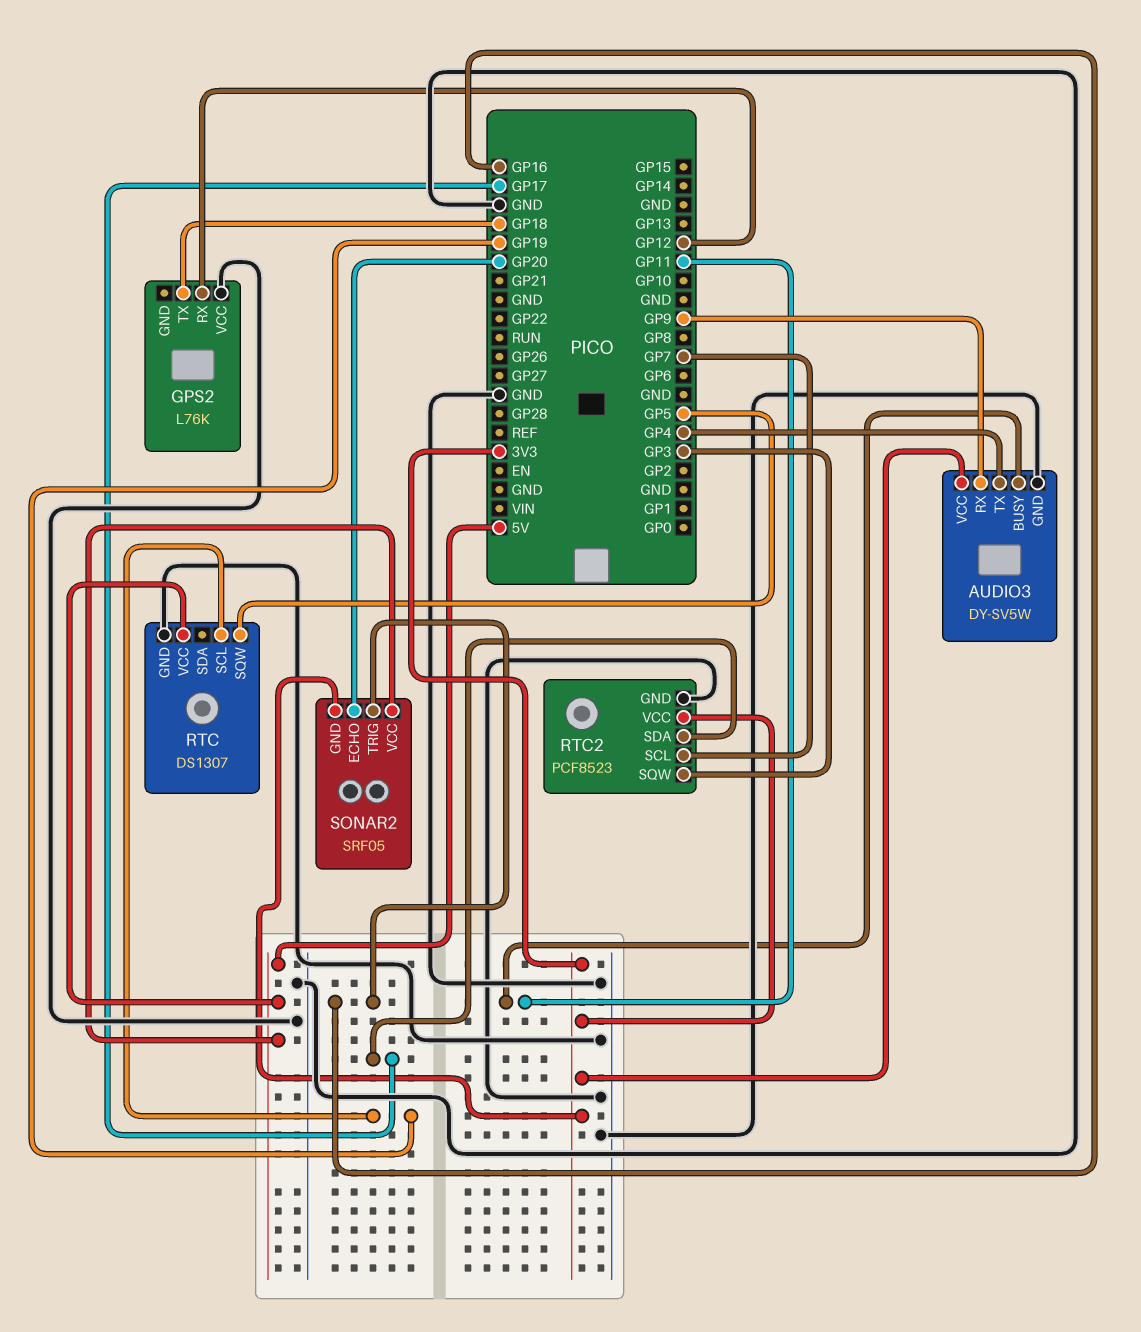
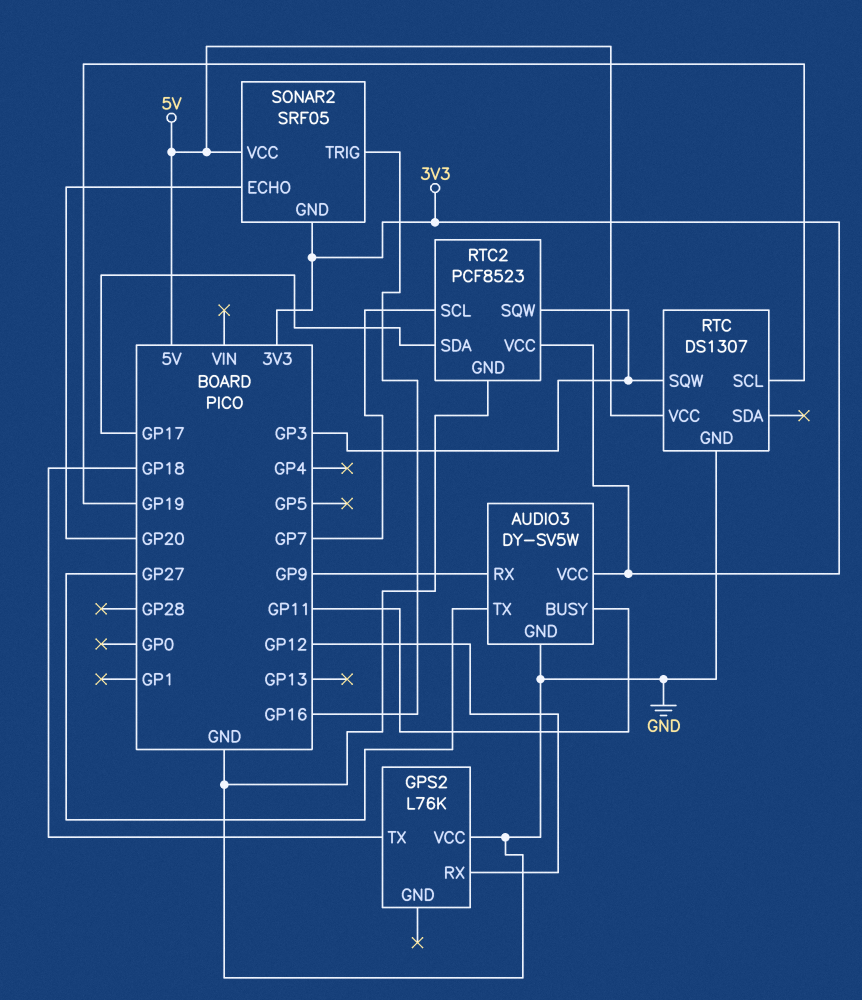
AUDIO3 pin TX: GP4 -> GP27
RTC pin SQW: GP5 -> GP3

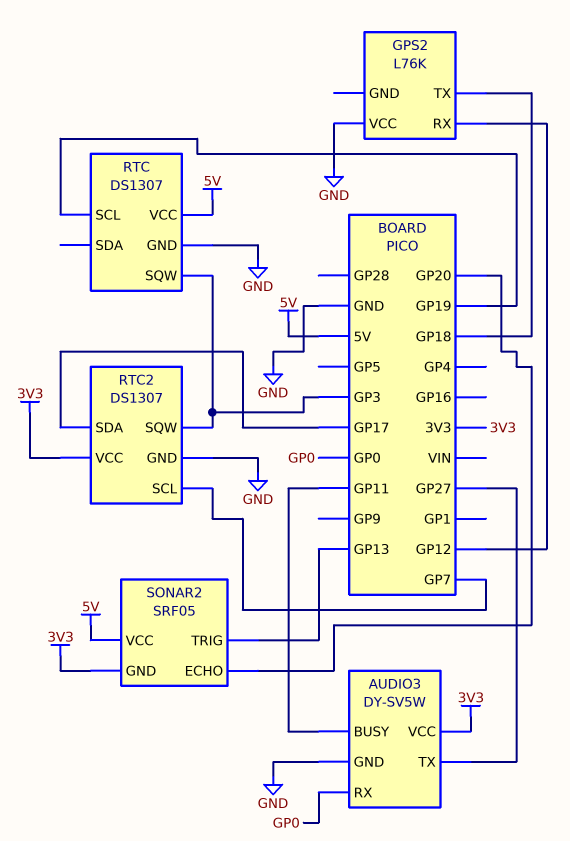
AUDIO3 pin RX: GP9 -> GP0
RTC2: PCF8523 -> DS1307
SONAR2 pin TRIG: GP16 -> GP13

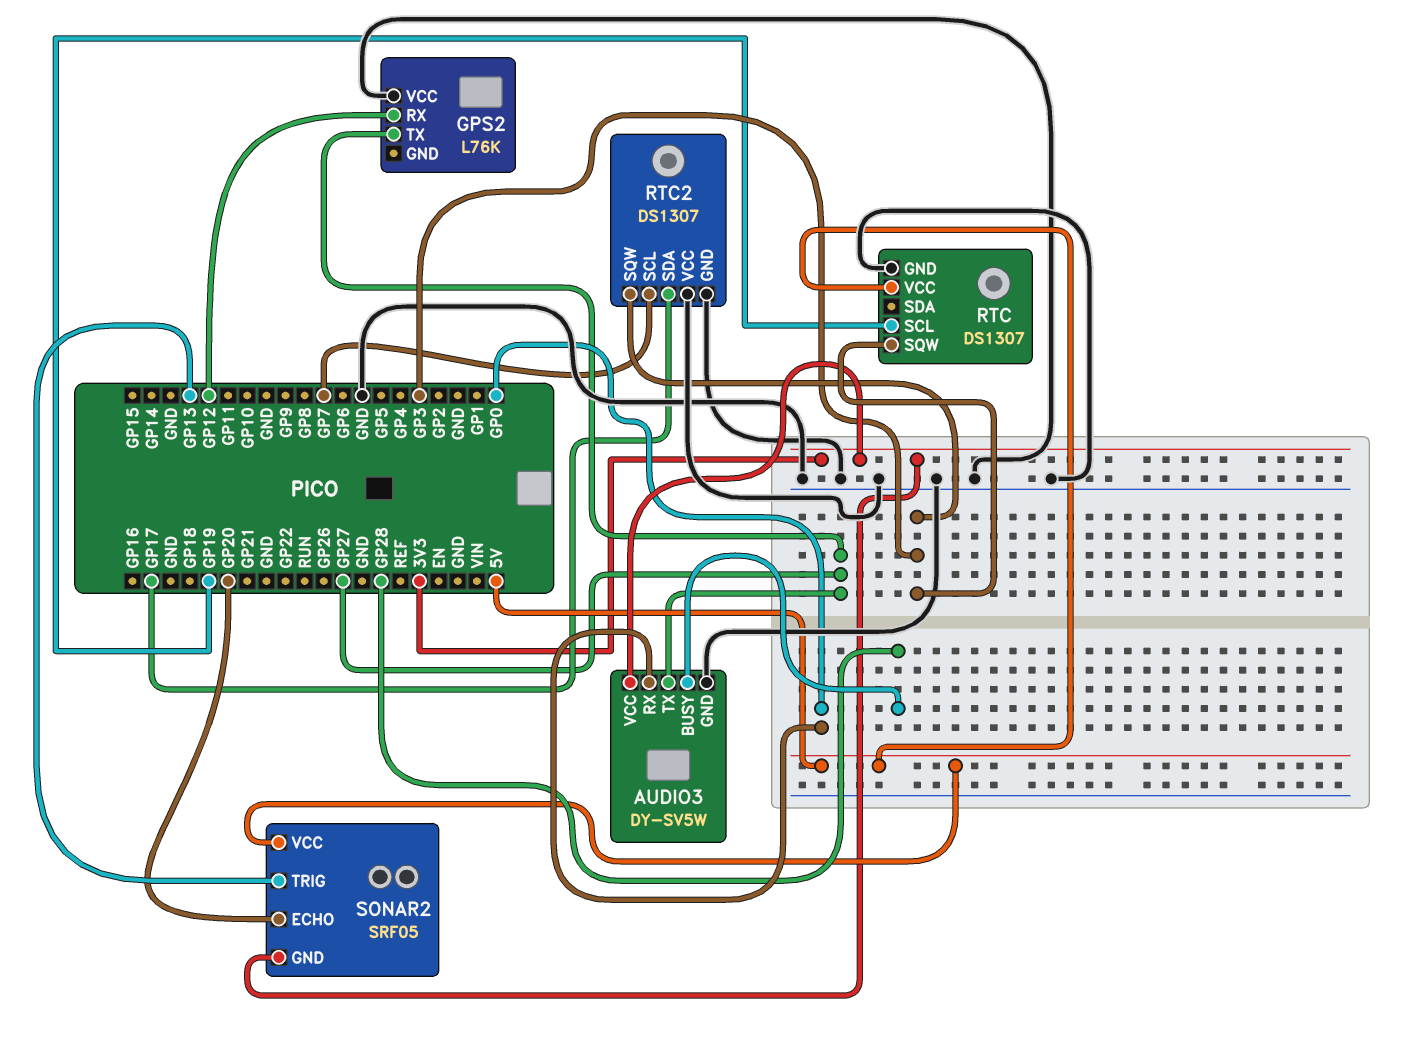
AUDIO3 pin BUSY: GP11 -> GP28
GPS2 pin TX: GP18 -> GP27
RTC2 pin VCC: 3V3 -> GND

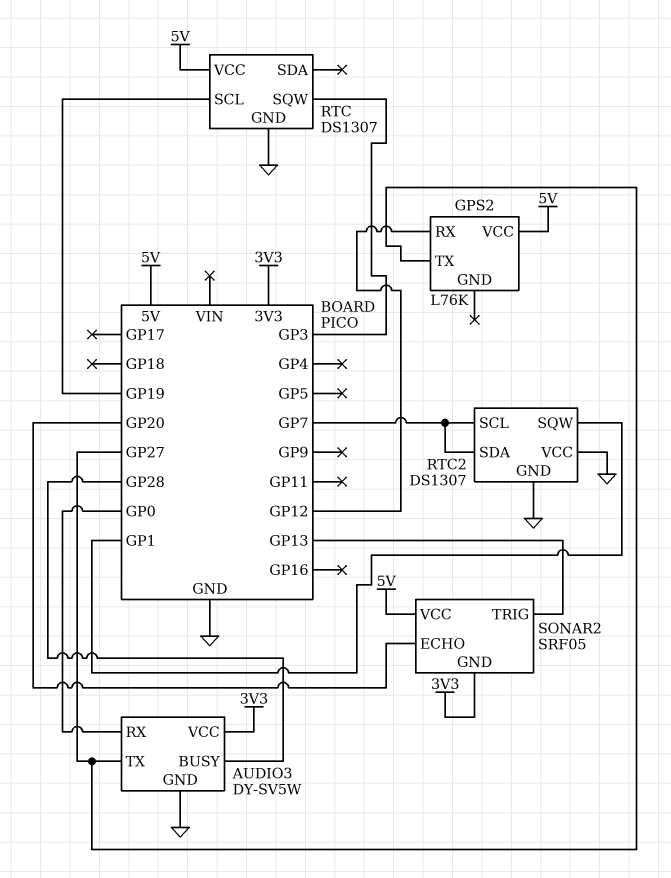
GPS2 pin VCC: GND -> 5V
RTC2 pin SDA: GP17 -> GP7
RTC2 pin SQW: GP3 -> GP1

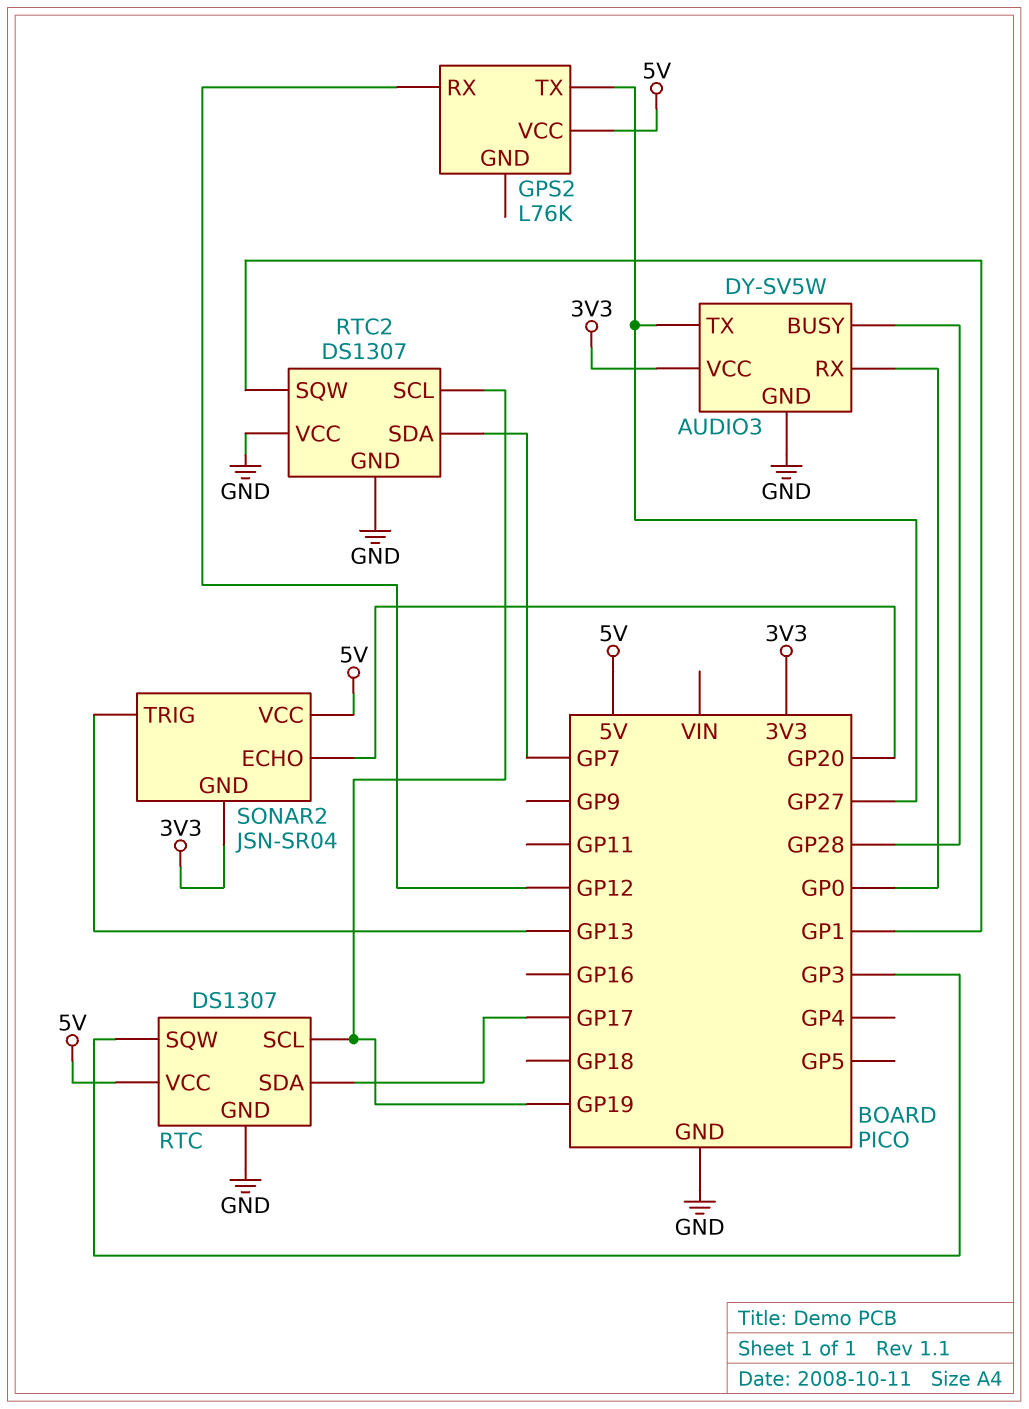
RTC pin SDA: none -> GP17
RTC2 pin SCL: GP7 -> GP19
SONAR2: SRF05 -> JSN-SR04

